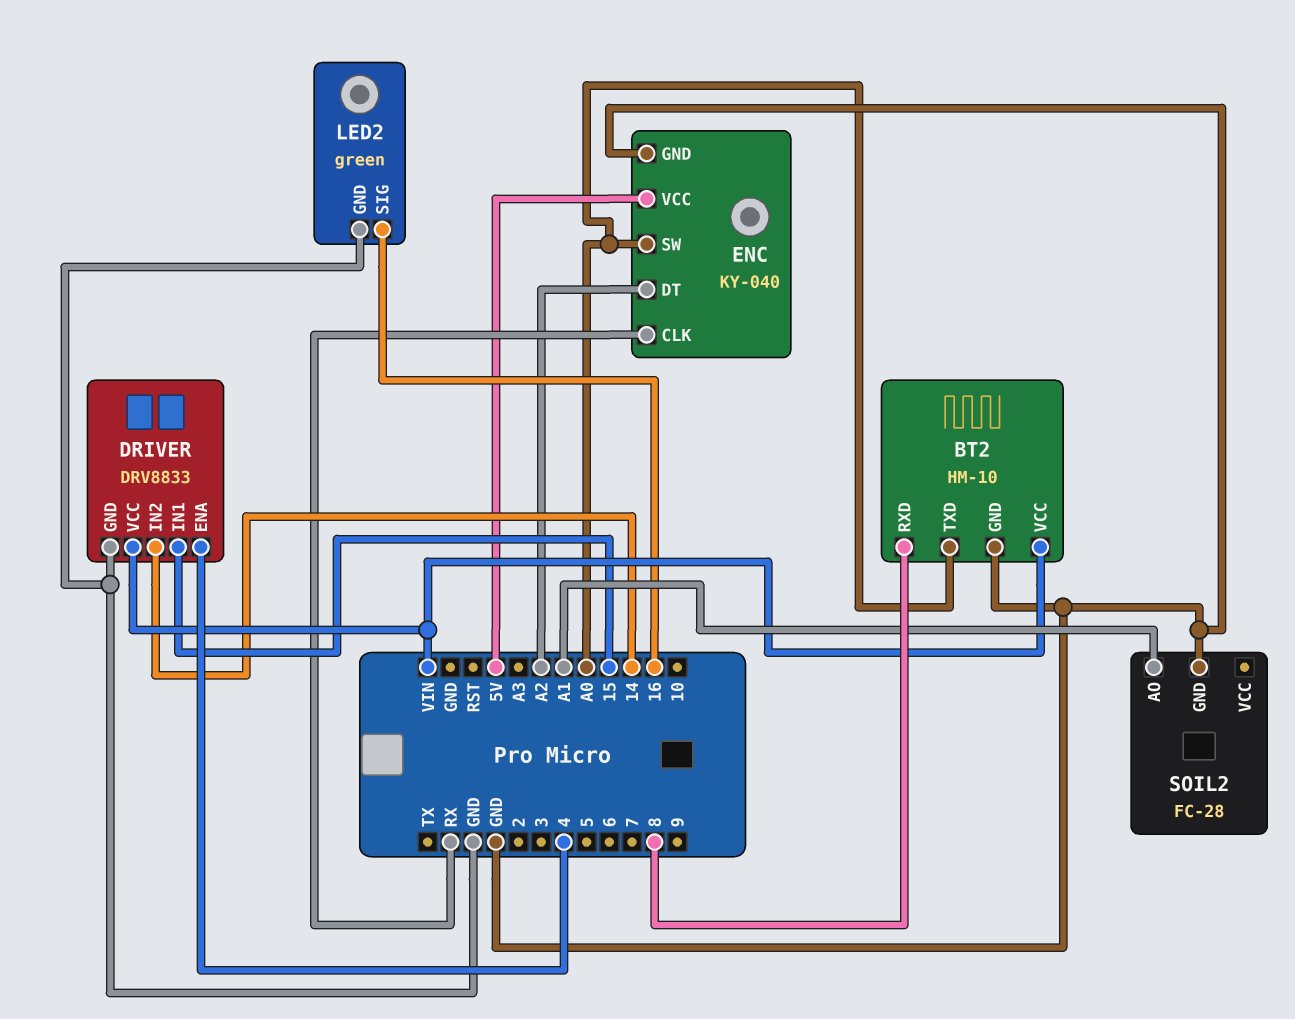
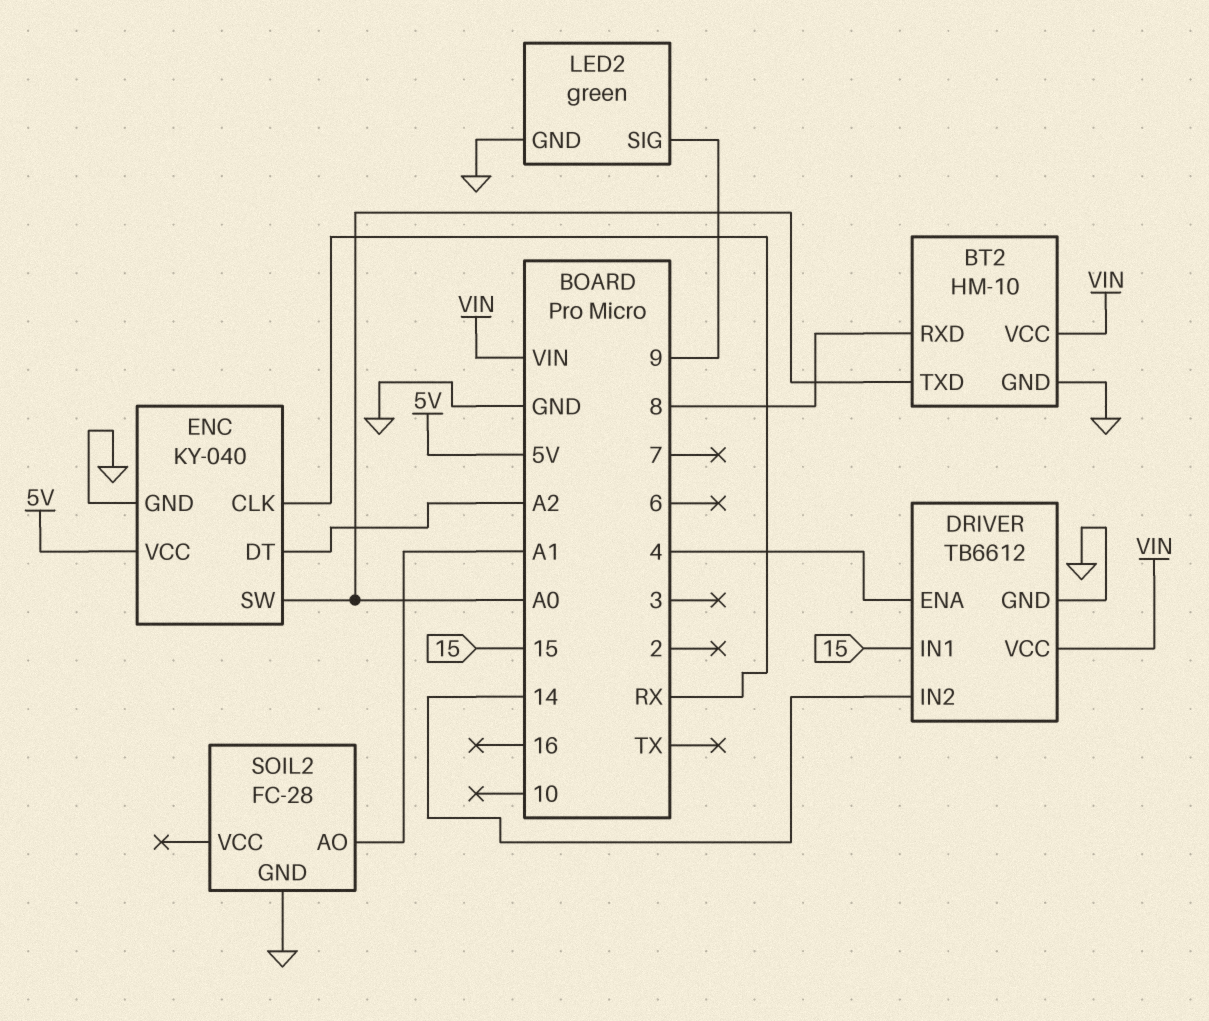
DRIVER: DRV8833 -> TB6612
LED2 pin SIG: 16 -> 9

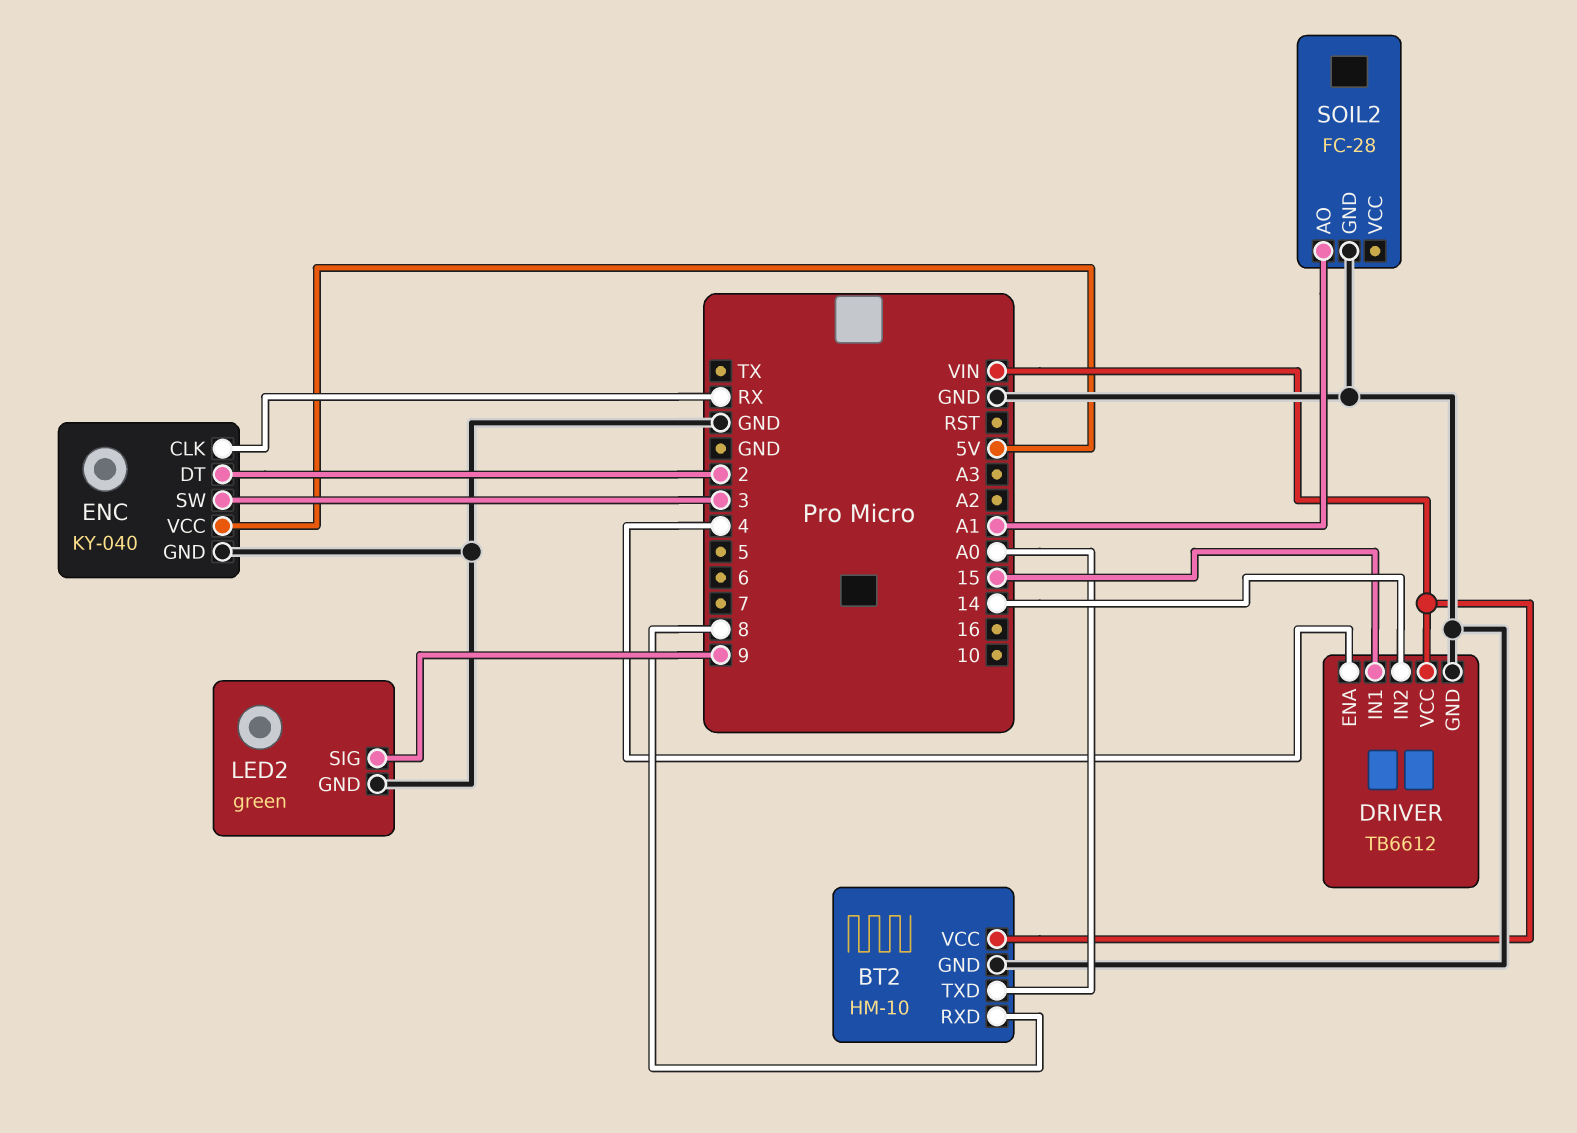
ENC pin DT: A2 -> 2
ENC pin SW: A0 -> 3

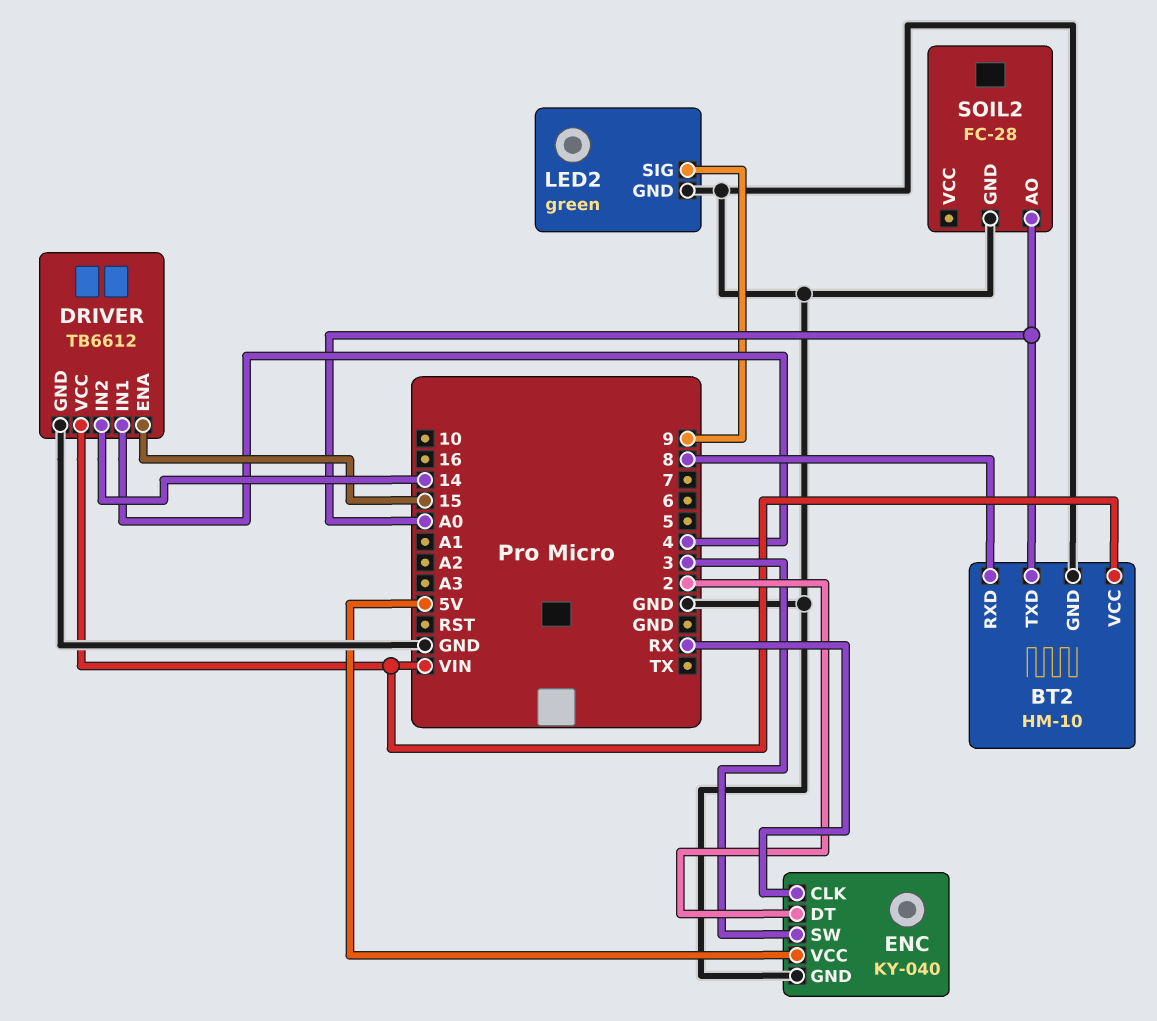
DRIVER pin ENA: 4 -> 15
DRIVER pin IN1: 15 -> 4
SOIL2 pin AO: A1 -> A0

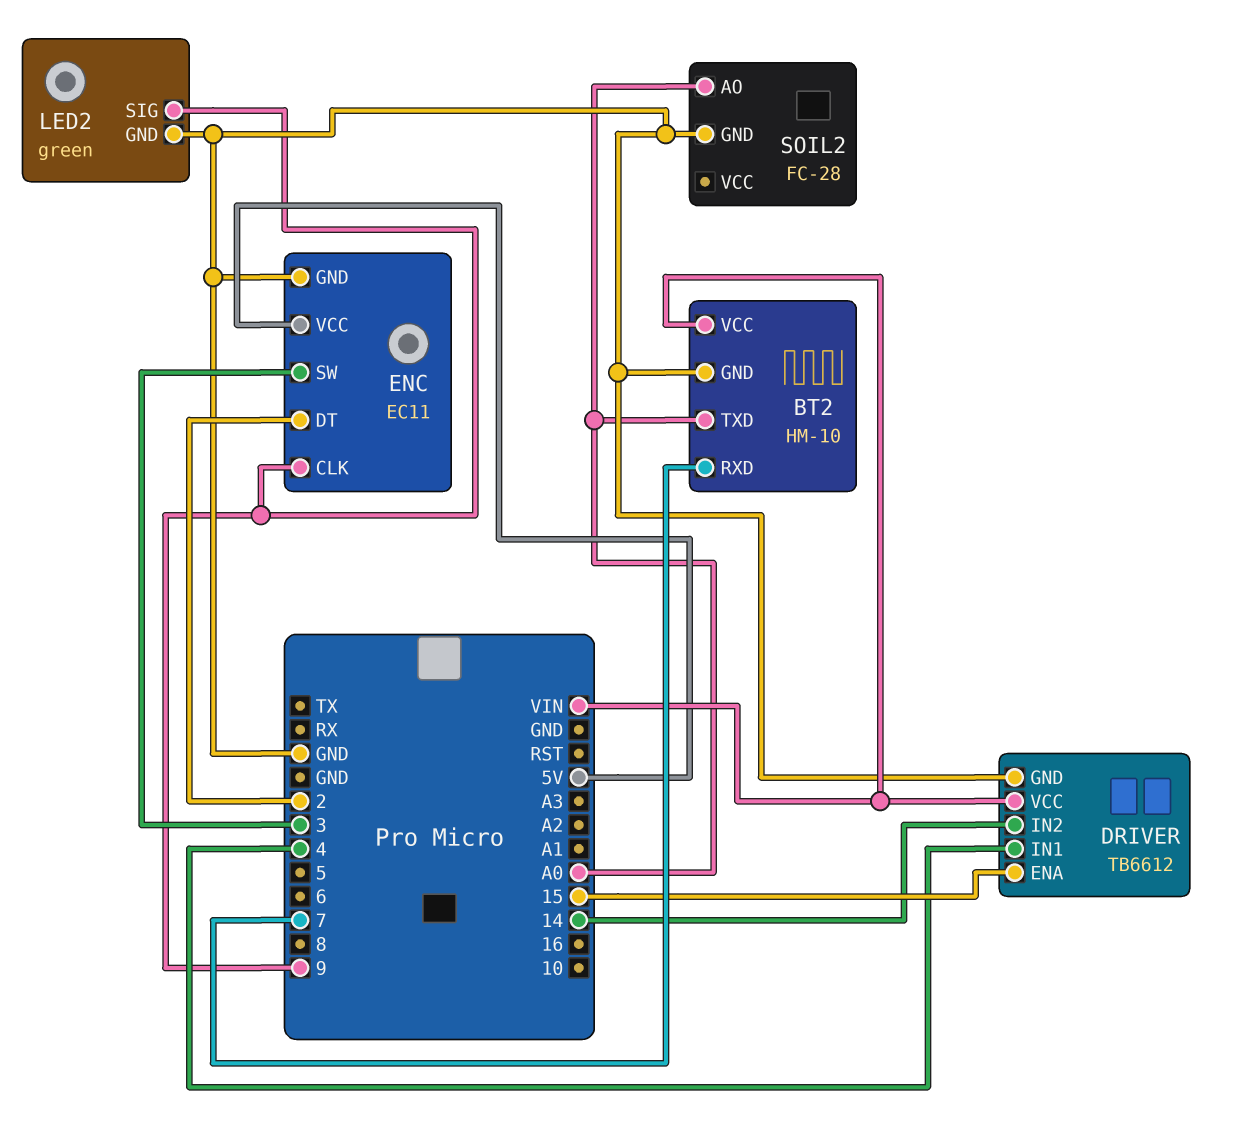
BT2 pin RXD: 8 -> 7
ENC: KY-040 -> EC11
ENC pin CLK: RX -> 9

